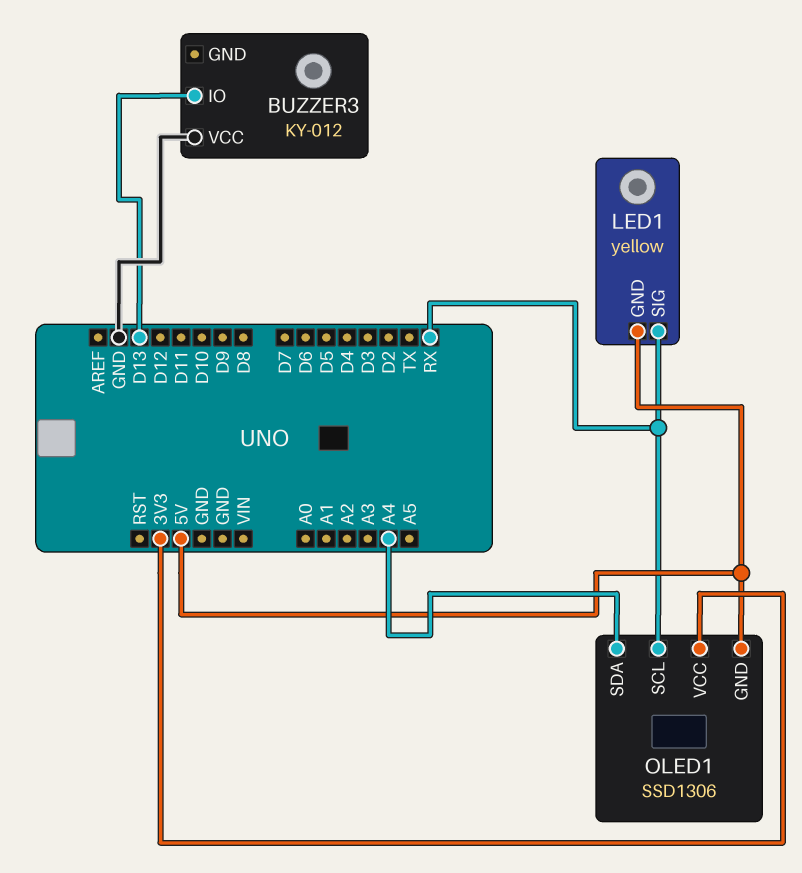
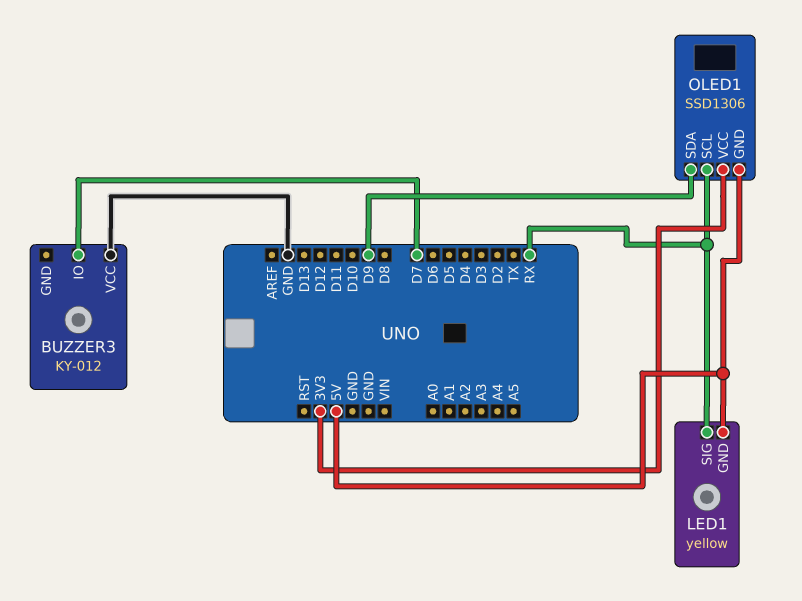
BUZZER3 pin IO: D13 -> D7
OLED1 pin SDA: A4 -> D9

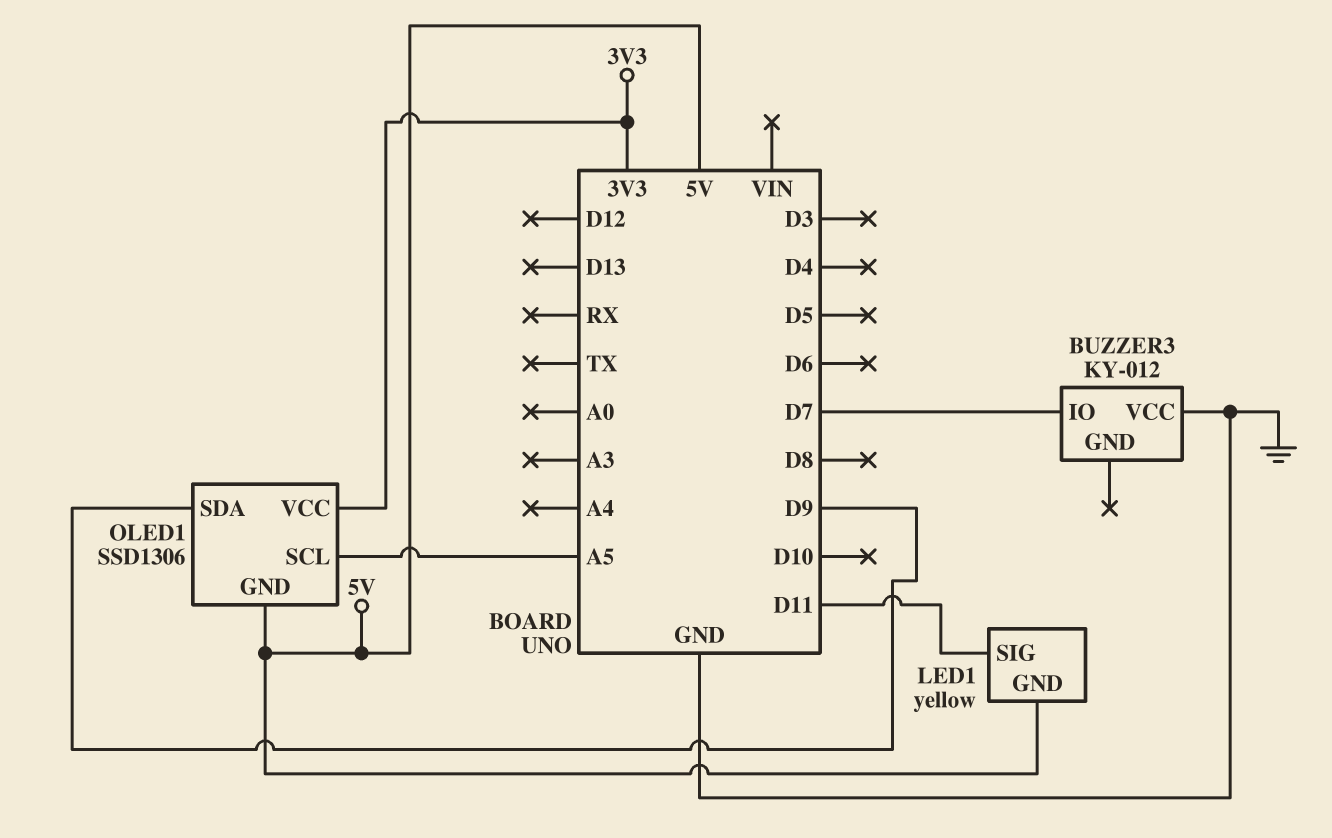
LED1 pin SIG: RX -> D11
OLED1 pin SCL: RX -> A5

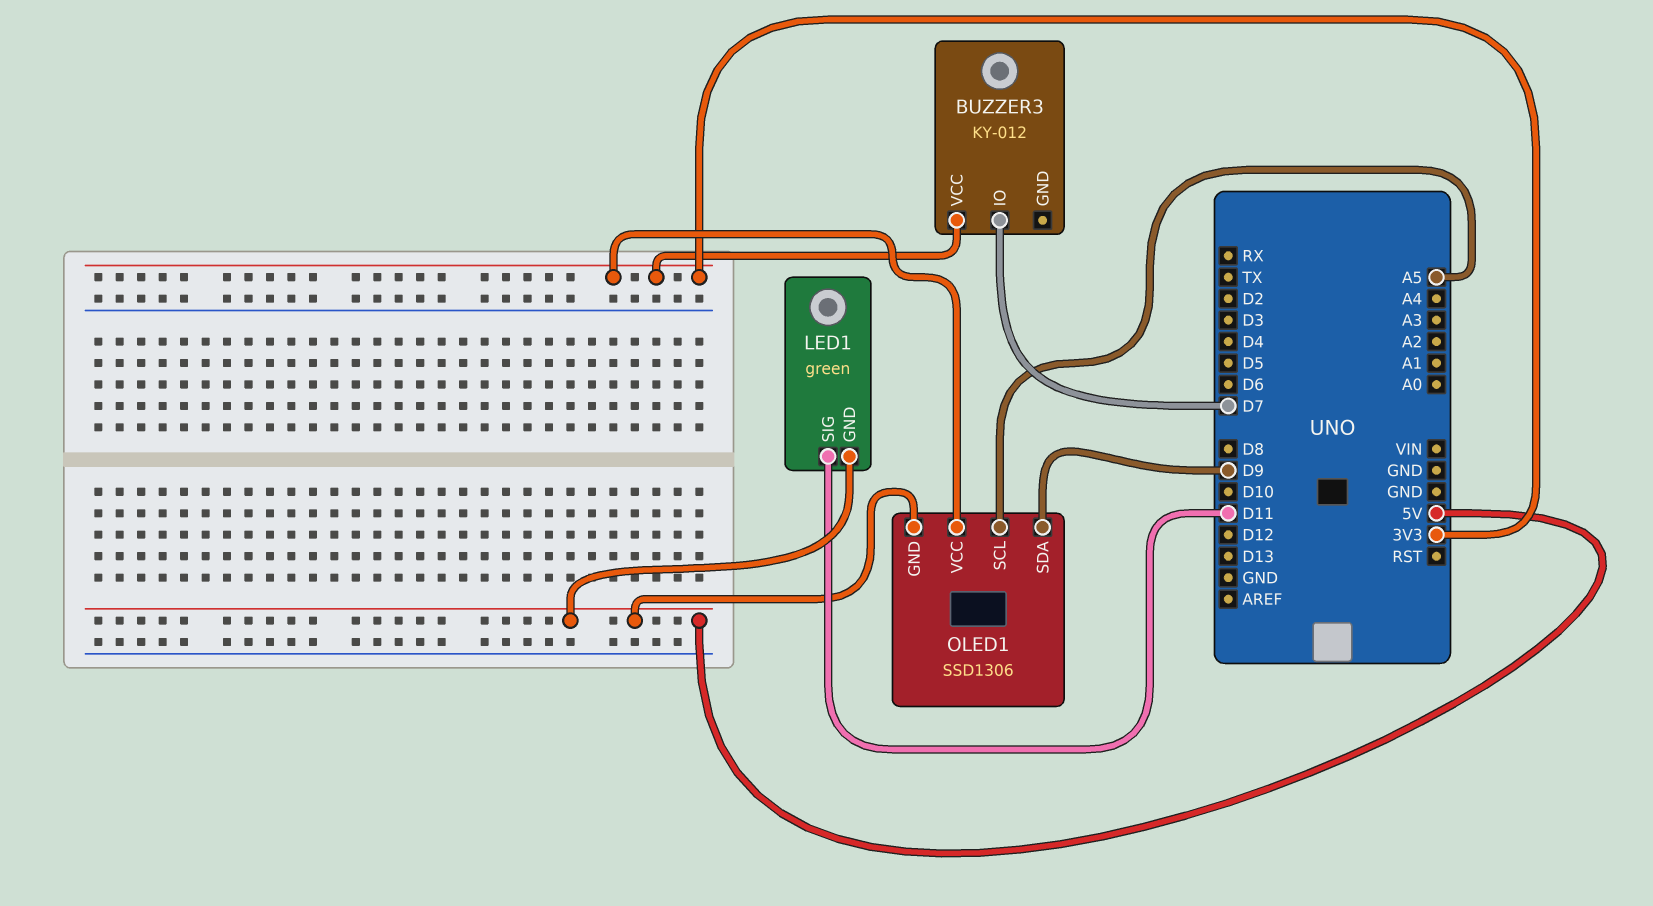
BUZZER3 pin VCC: GND -> 3V3
LED1: yellow -> green

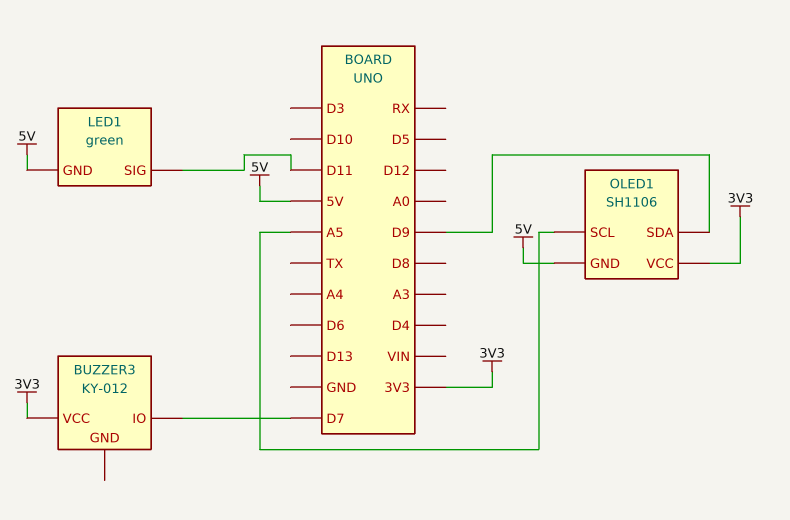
OLED1: SSD1306 -> SH1106

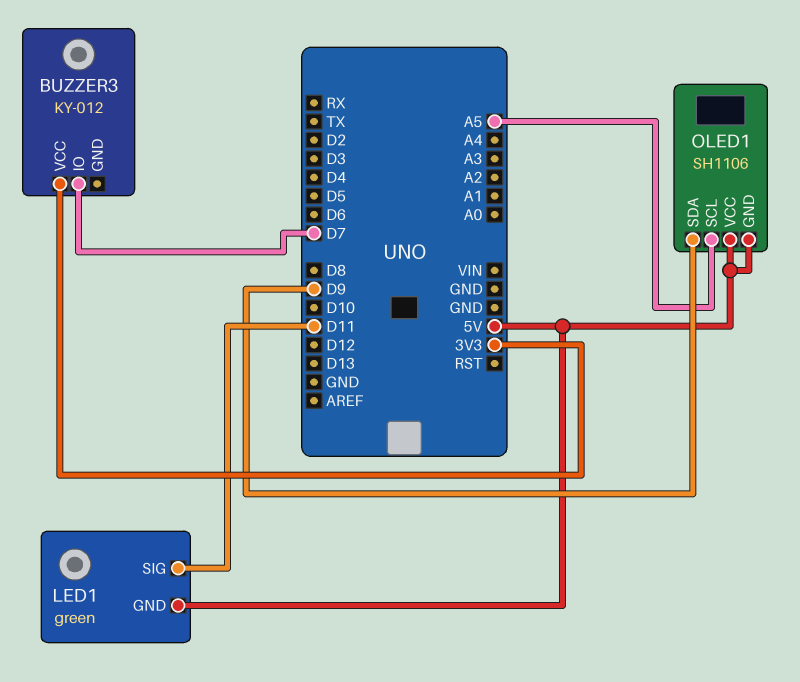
OLED1 pin VCC: 3V3 -> 5V

